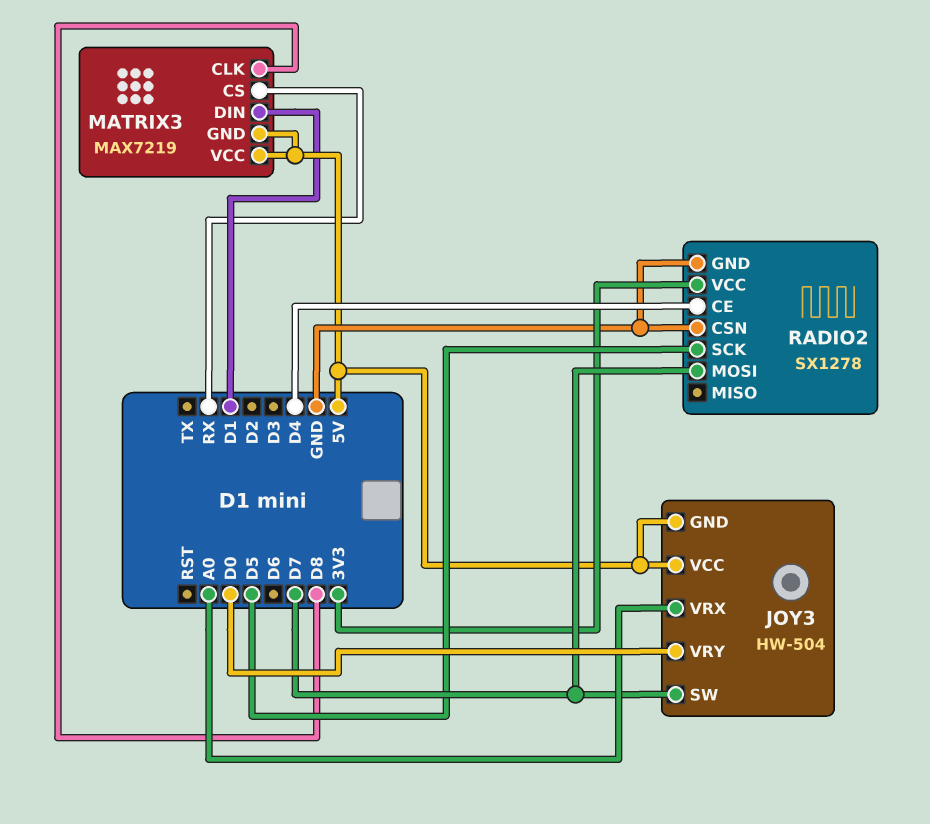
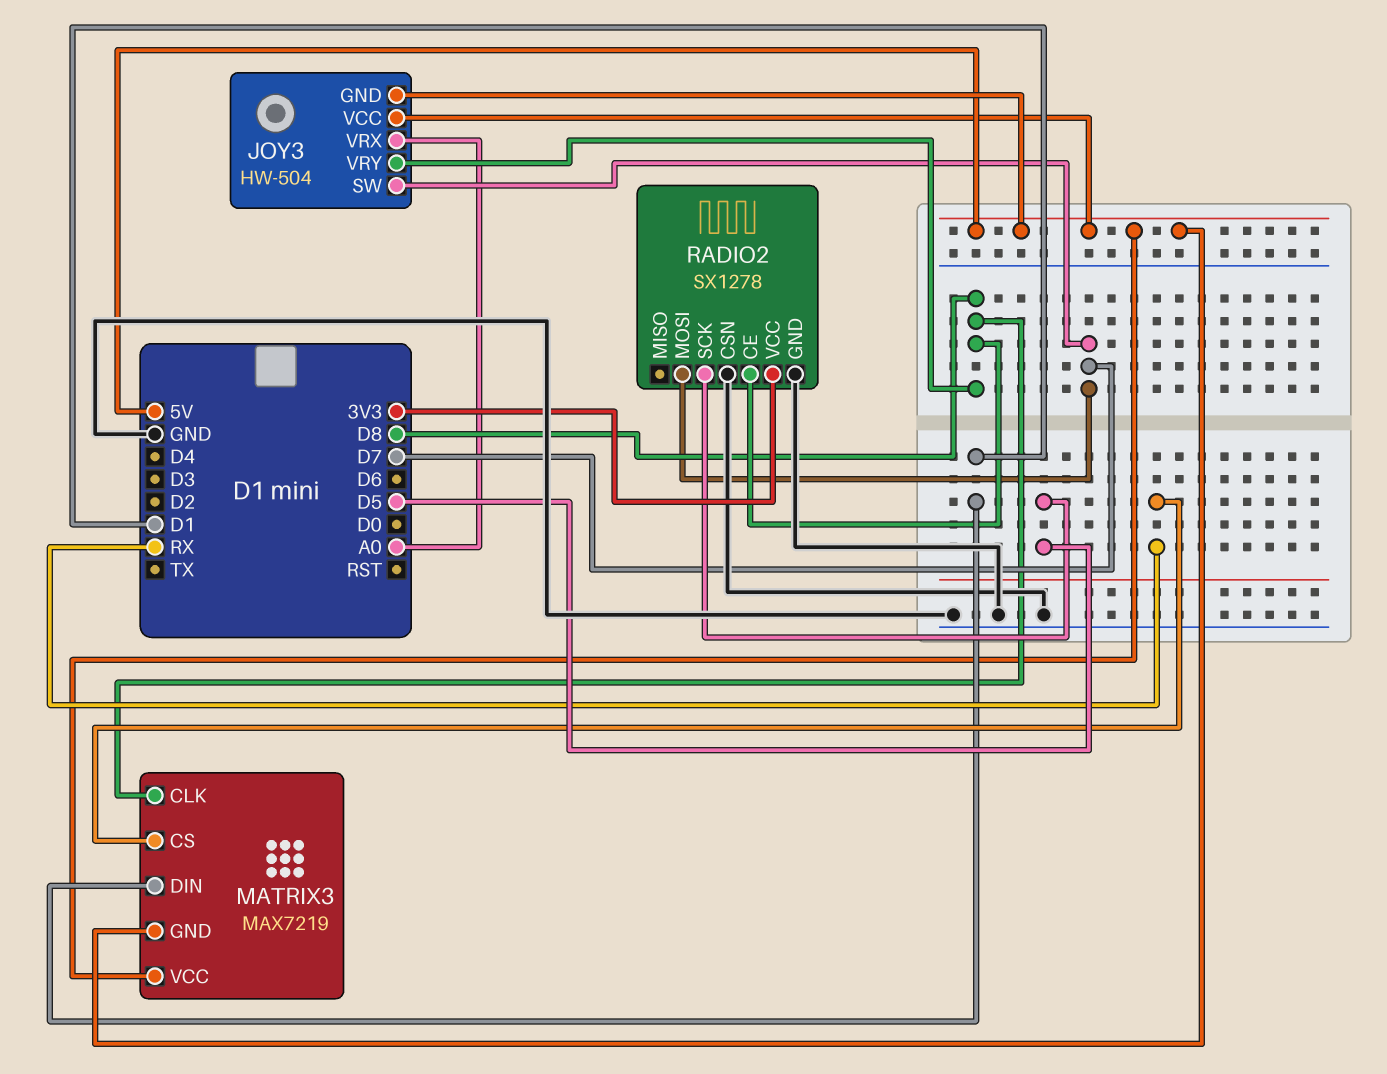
JOY3 pin VRY: D0 -> D8
RADIO2 pin CE: D4 -> D8

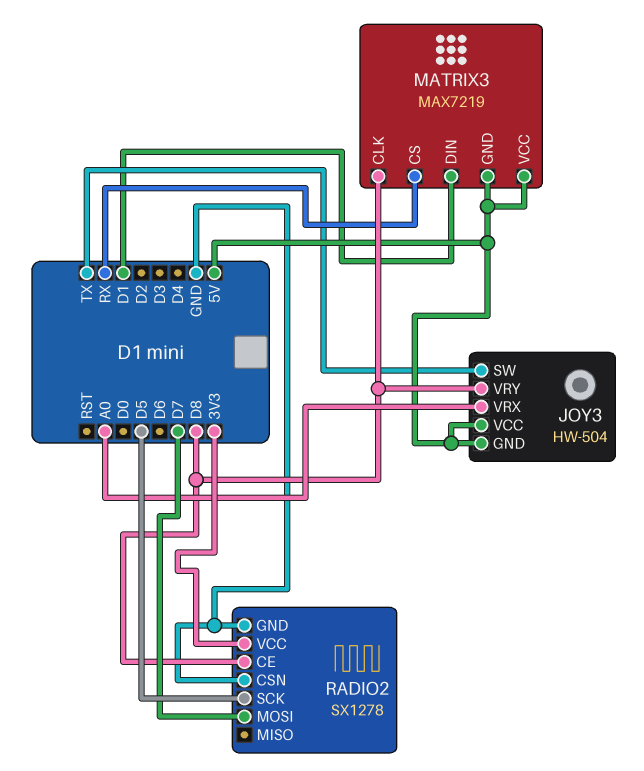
JOY3 pin SW: D7 -> TX

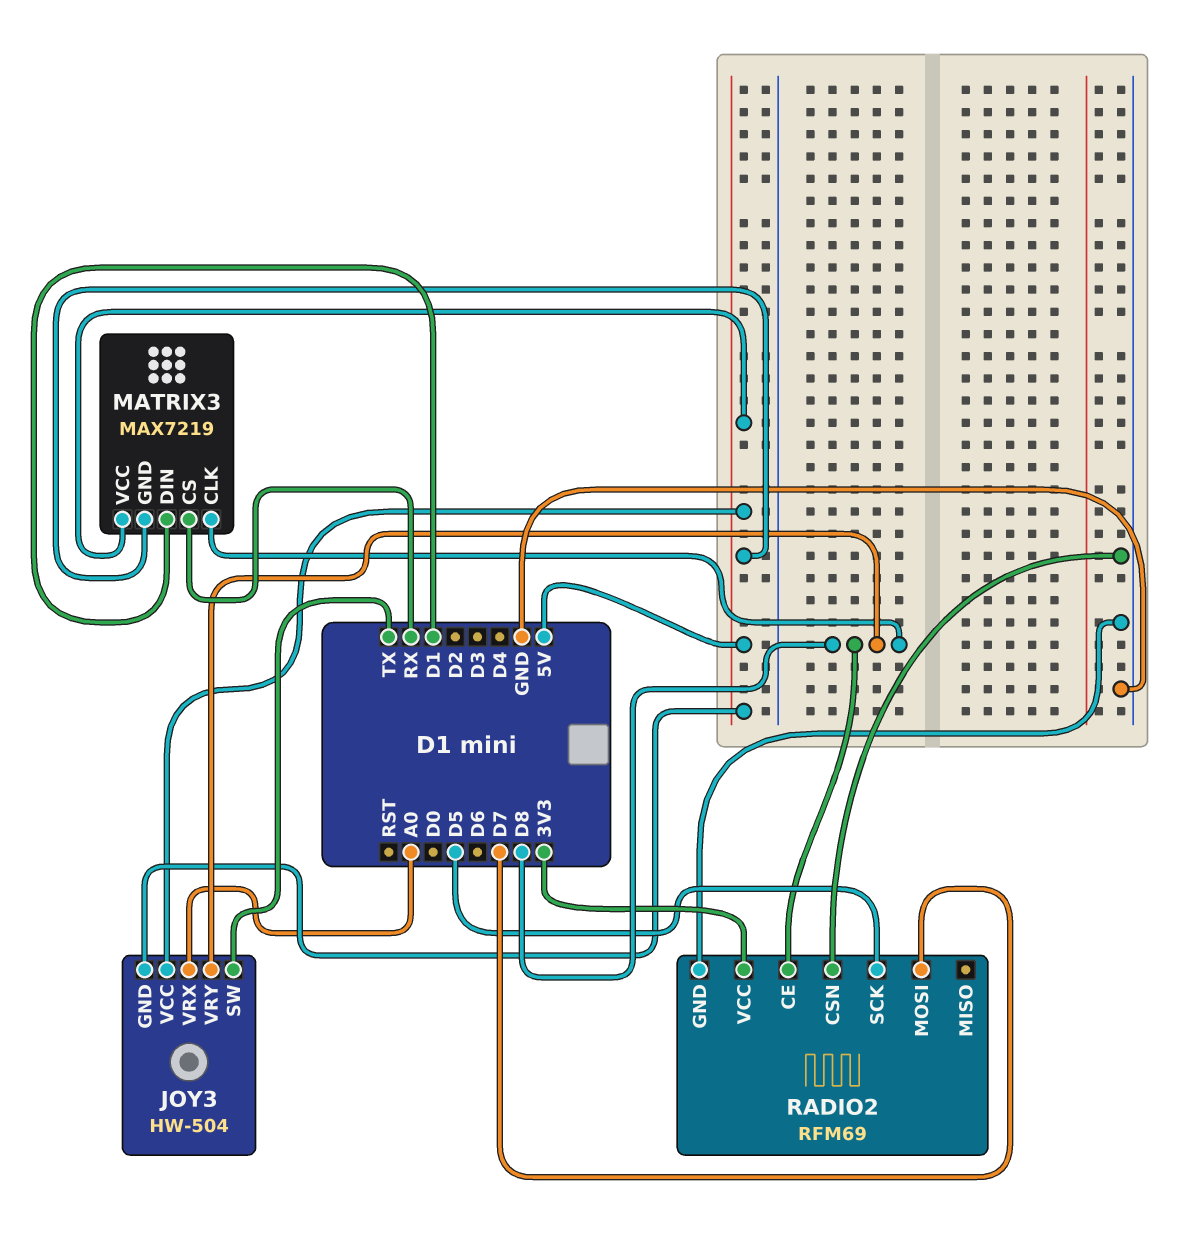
RADIO2: SX1278 -> RFM69

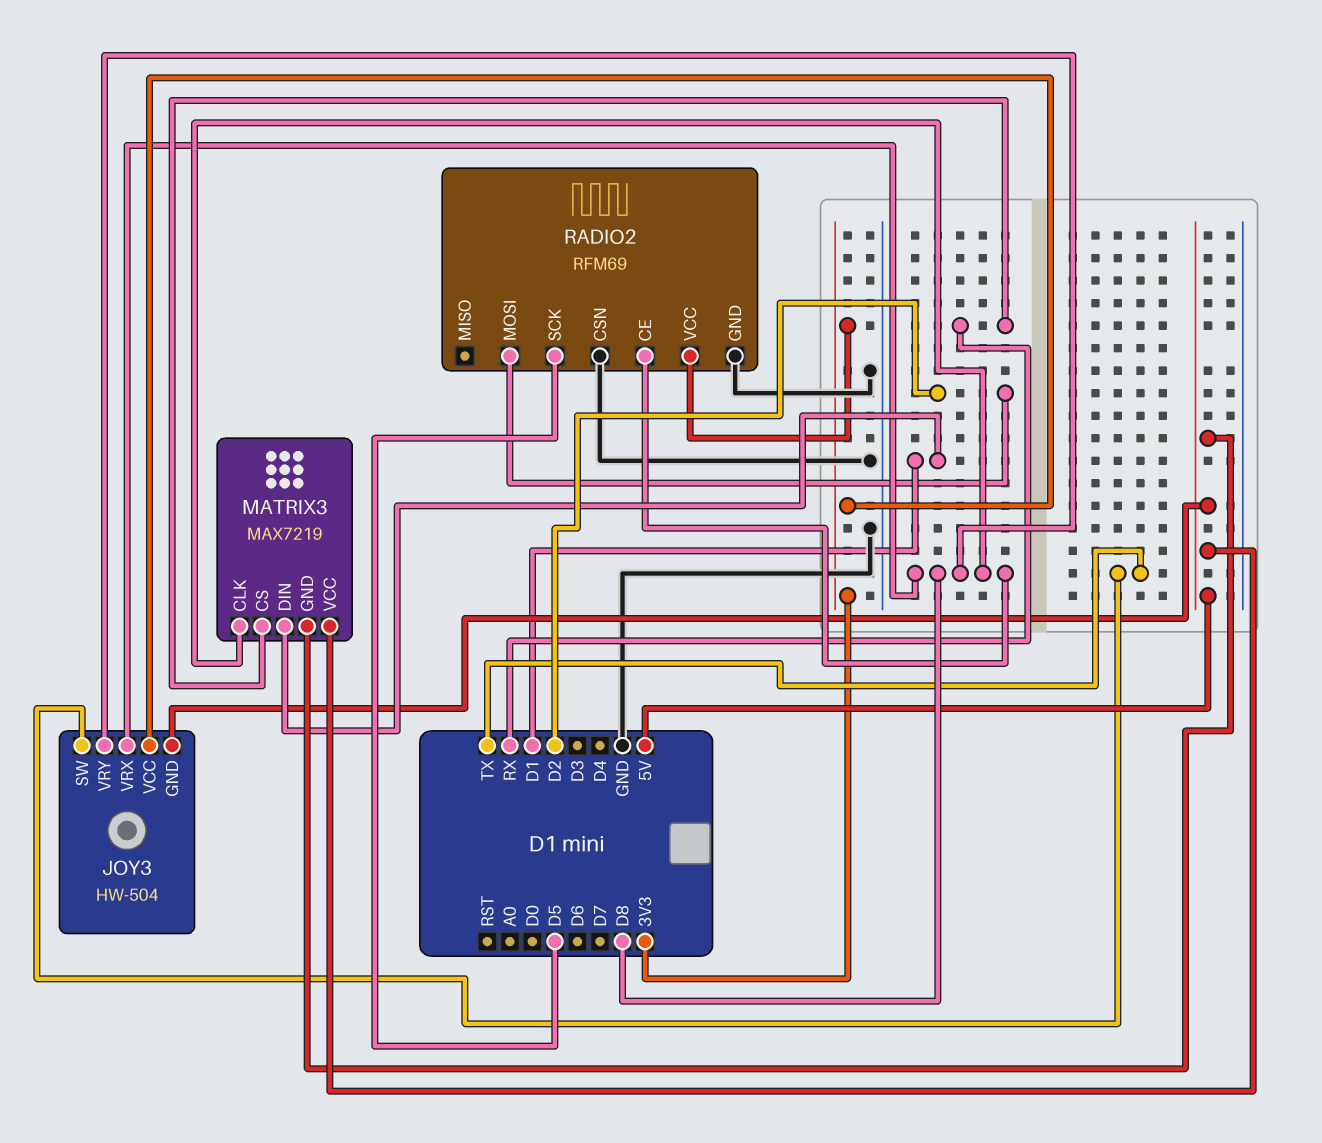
JOY3 pin VCC: 5V -> 3V3
JOY3 pin VRX: A0 -> D8
RADIO2 pin MOSI: D7 -> D2

